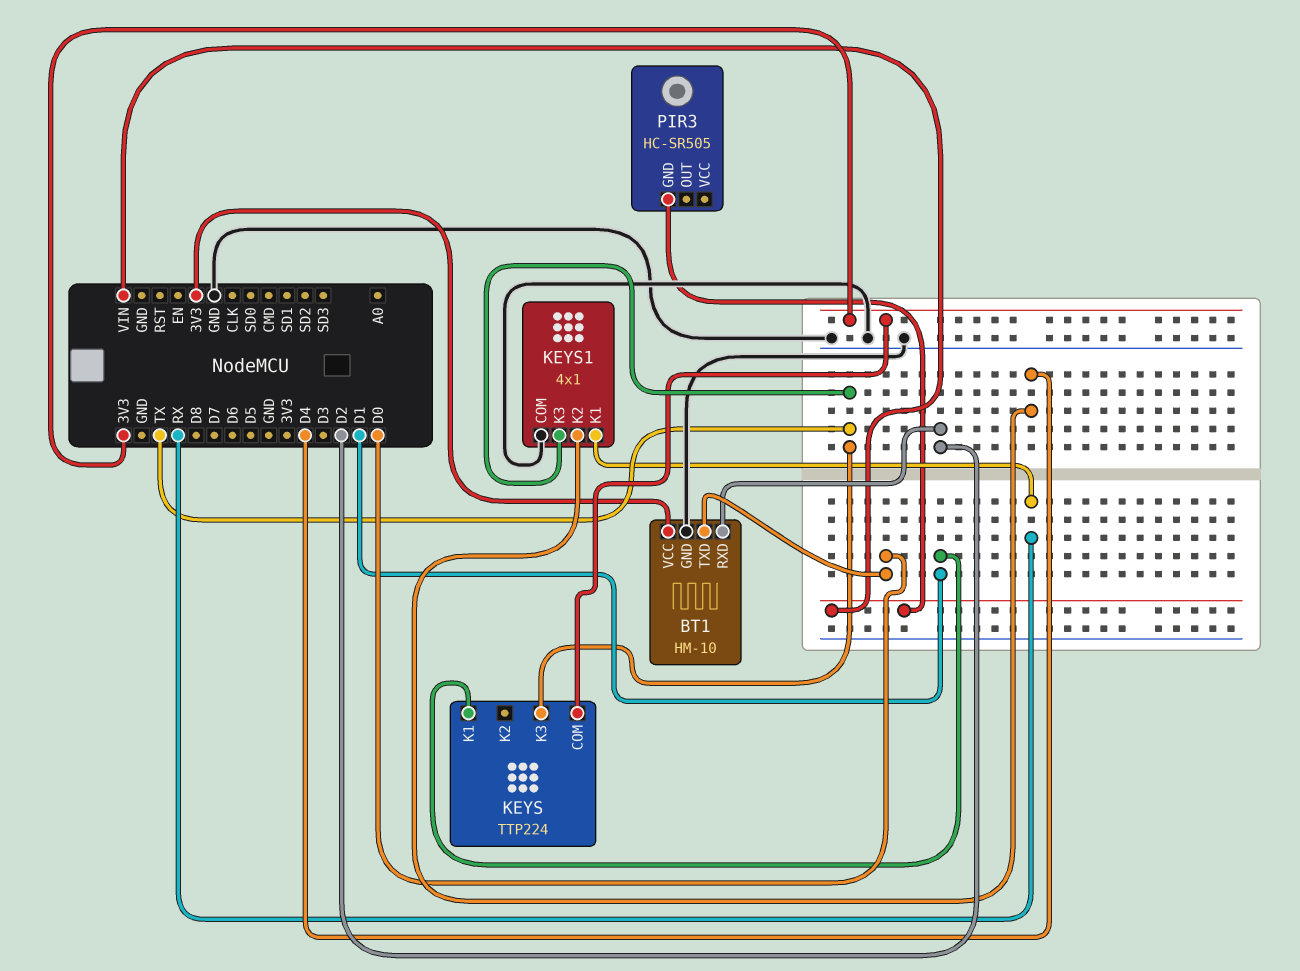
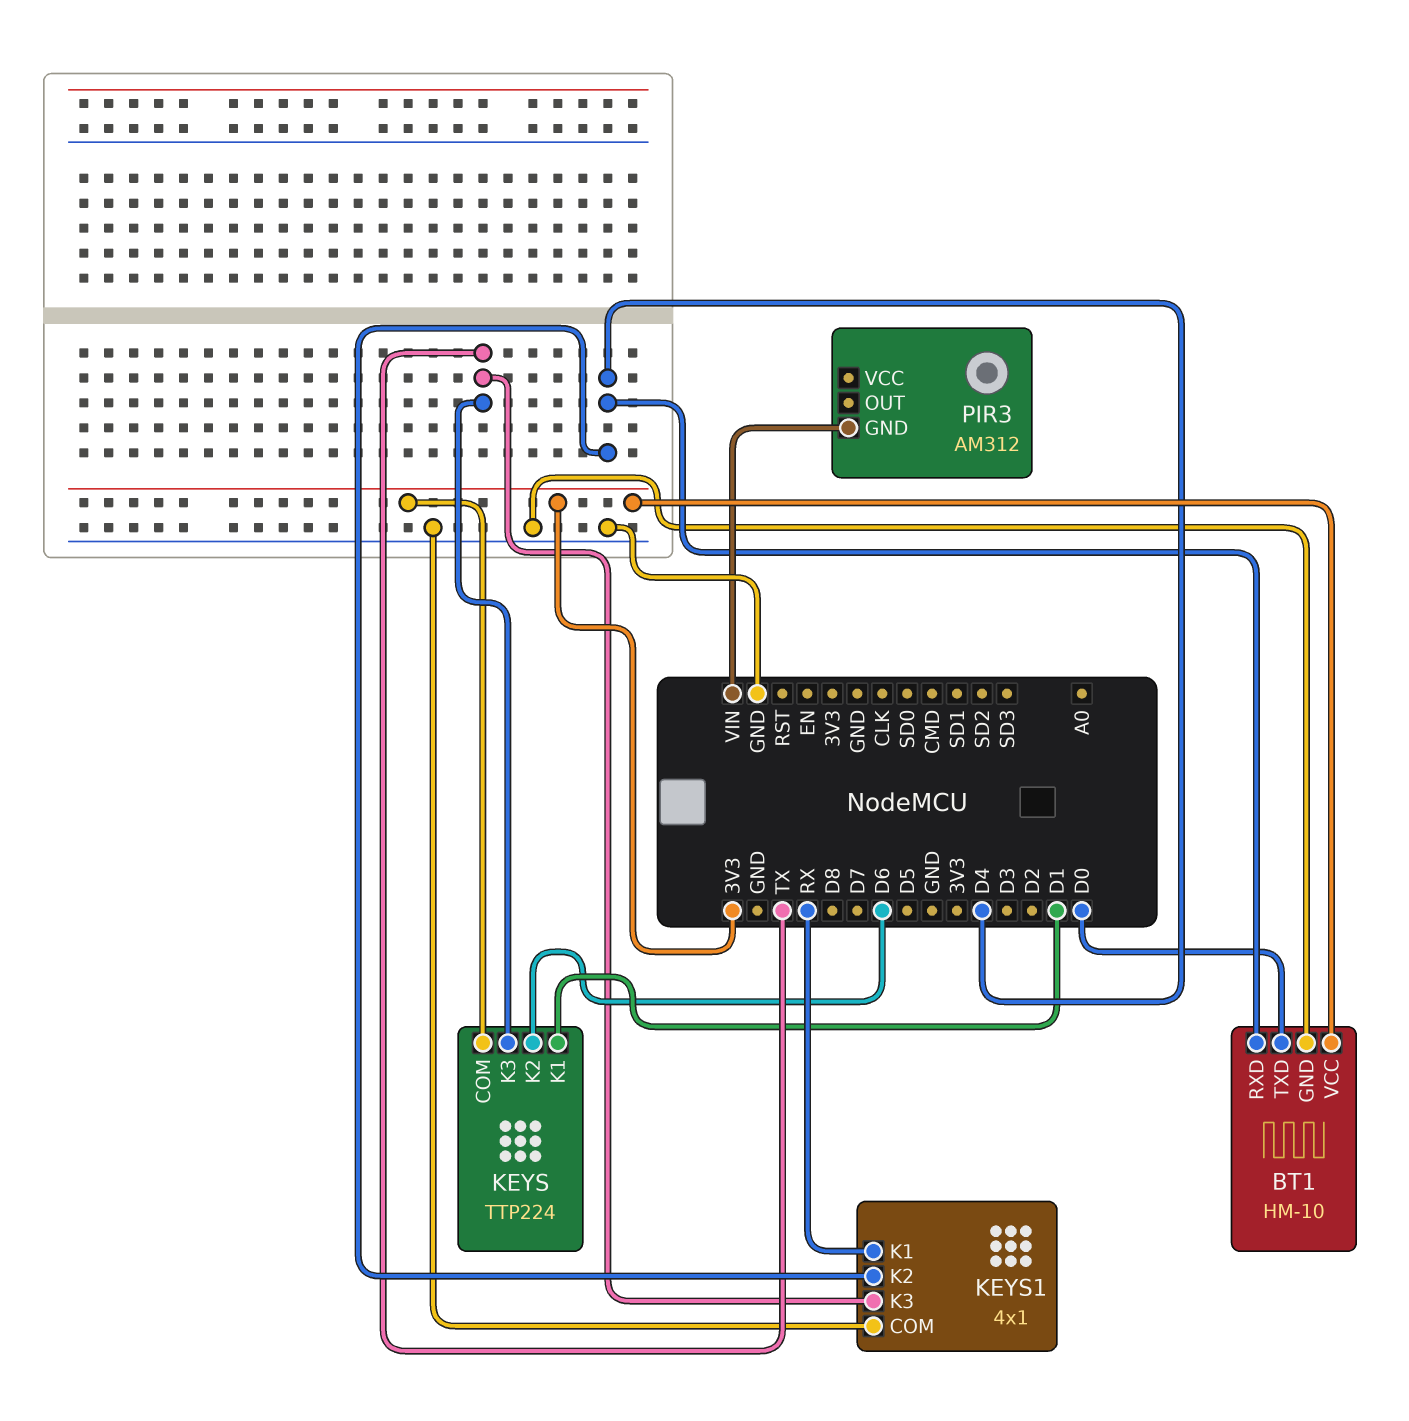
BT1 pin RXD: D2 -> D4
KEYS pin K2: none -> D6
PIR3: HC-SR505 -> AM312

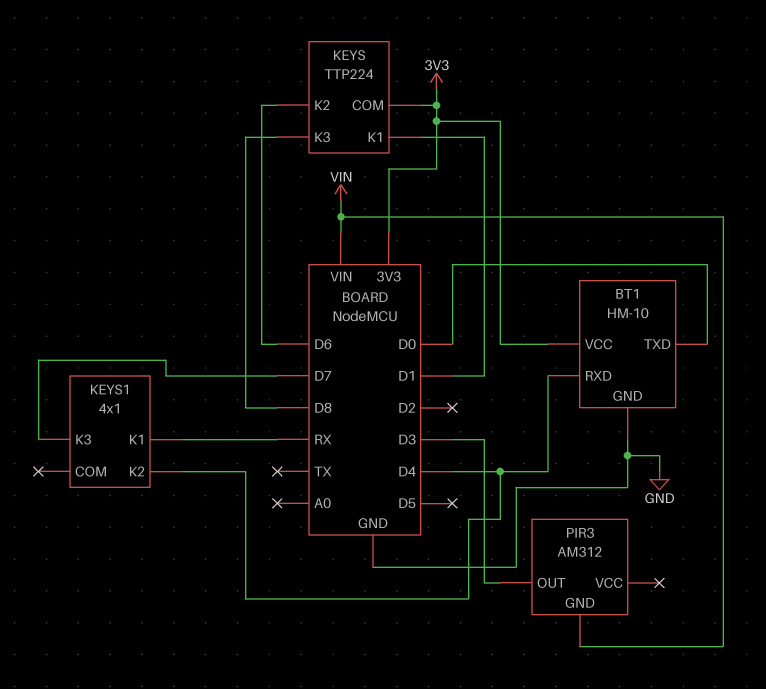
KEYS pin K3: TX -> D8
KEYS1 pin COM: GND -> none
KEYS1 pin K3: TX -> D7
PIR3 pin OUT: none -> D3

